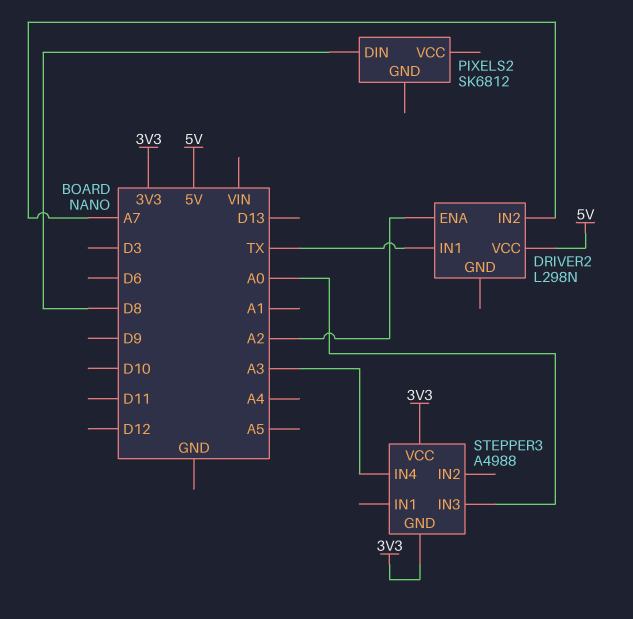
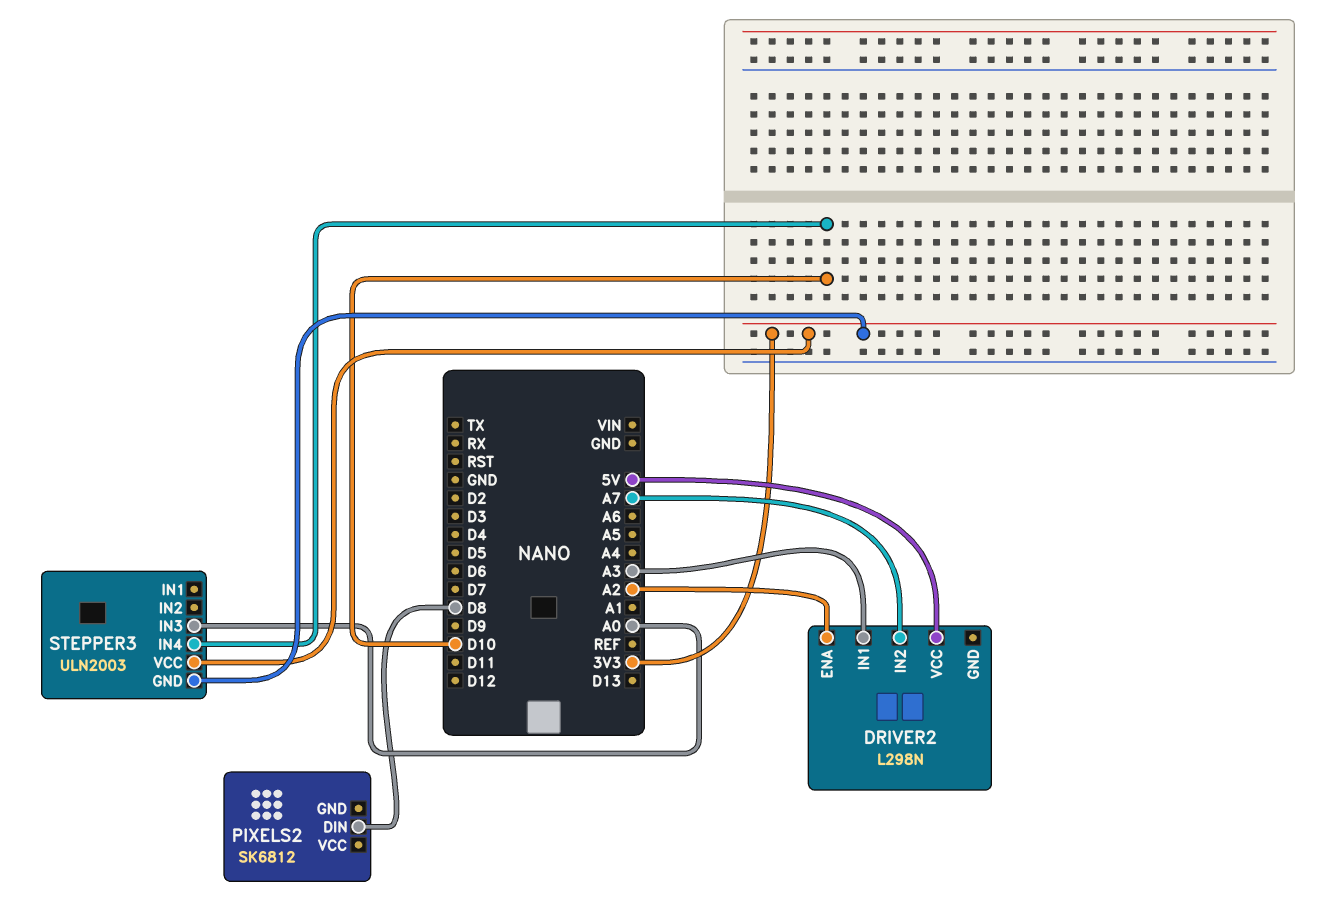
DRIVER2 pin IN1: TX -> A3
STEPPER3: A4988 -> ULN2003
STEPPER3 pin IN4: A3 -> D10

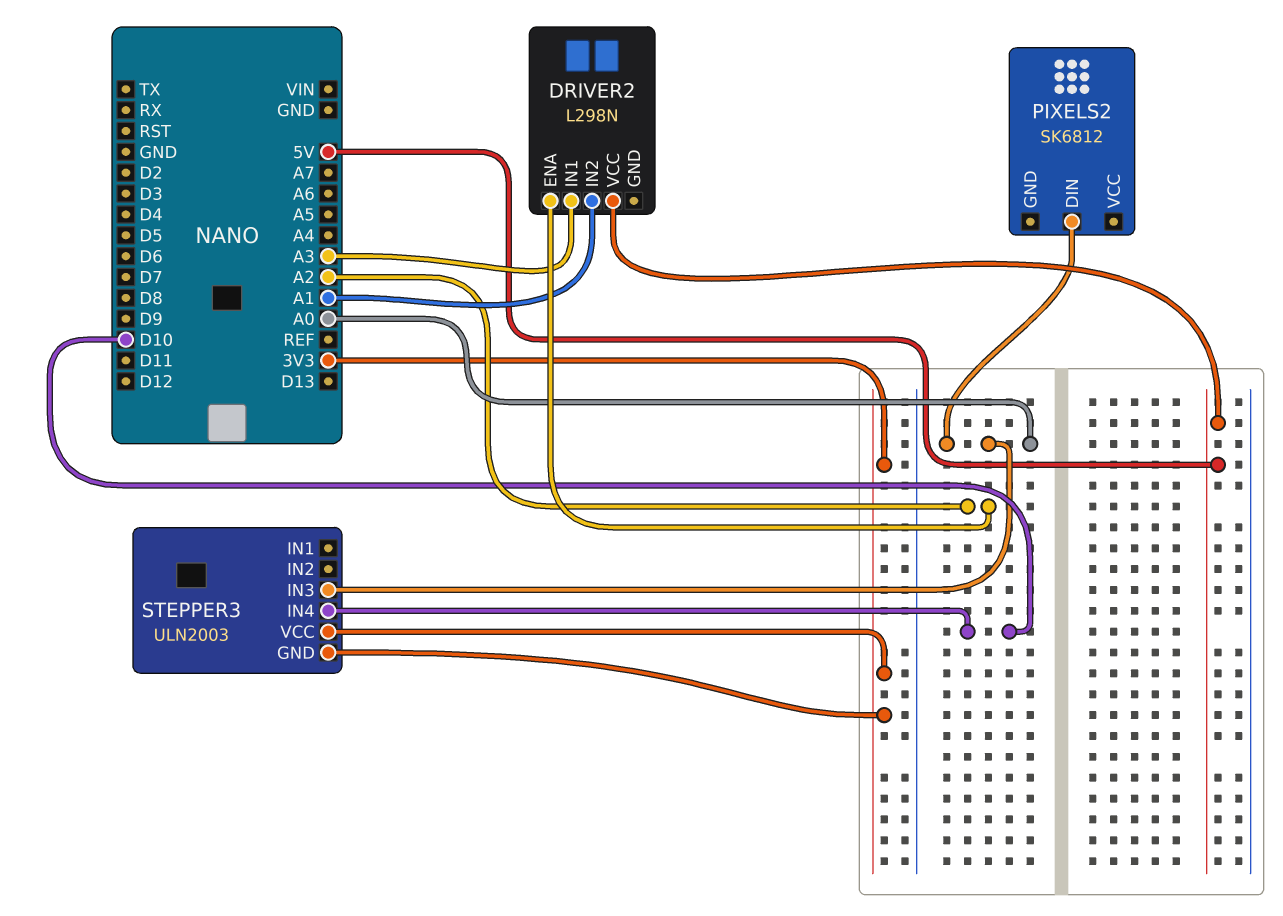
DRIVER2 pin IN2: A7 -> A1
PIXELS2 pin DIN: D8 -> A0

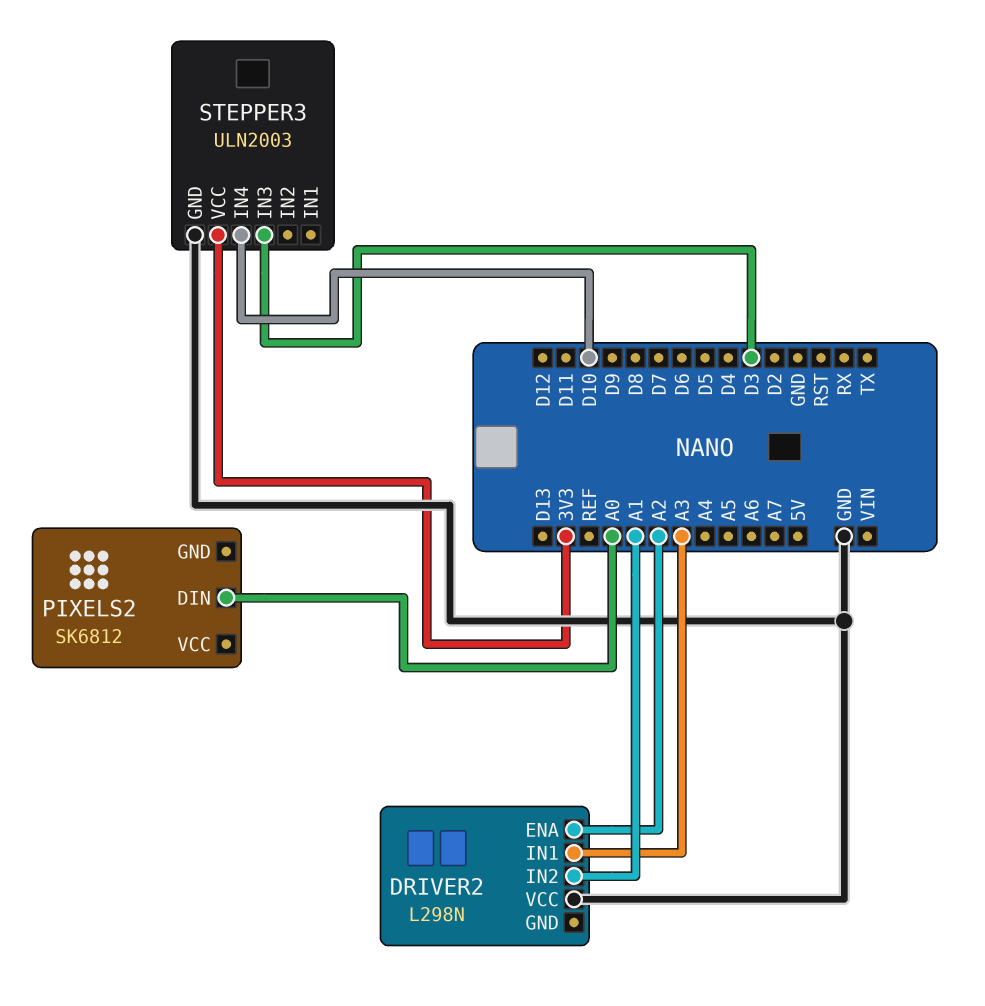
DRIVER2 pin VCC: 5V -> GND
STEPPER3 pin GND: 3V3 -> GND
STEPPER3 pin IN3: A0 -> D3

